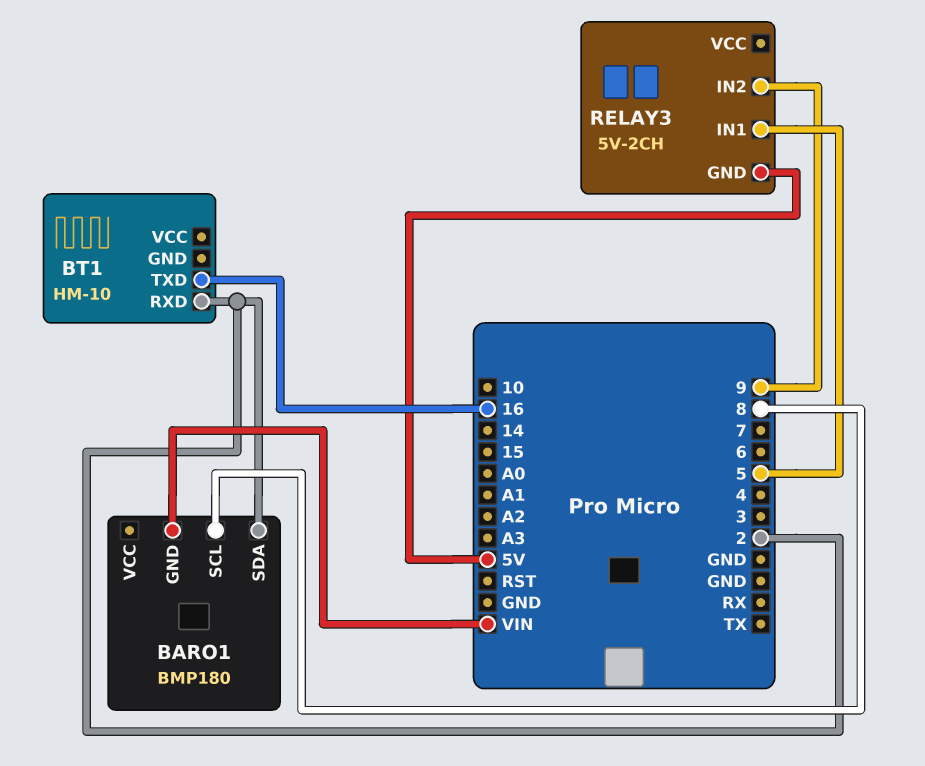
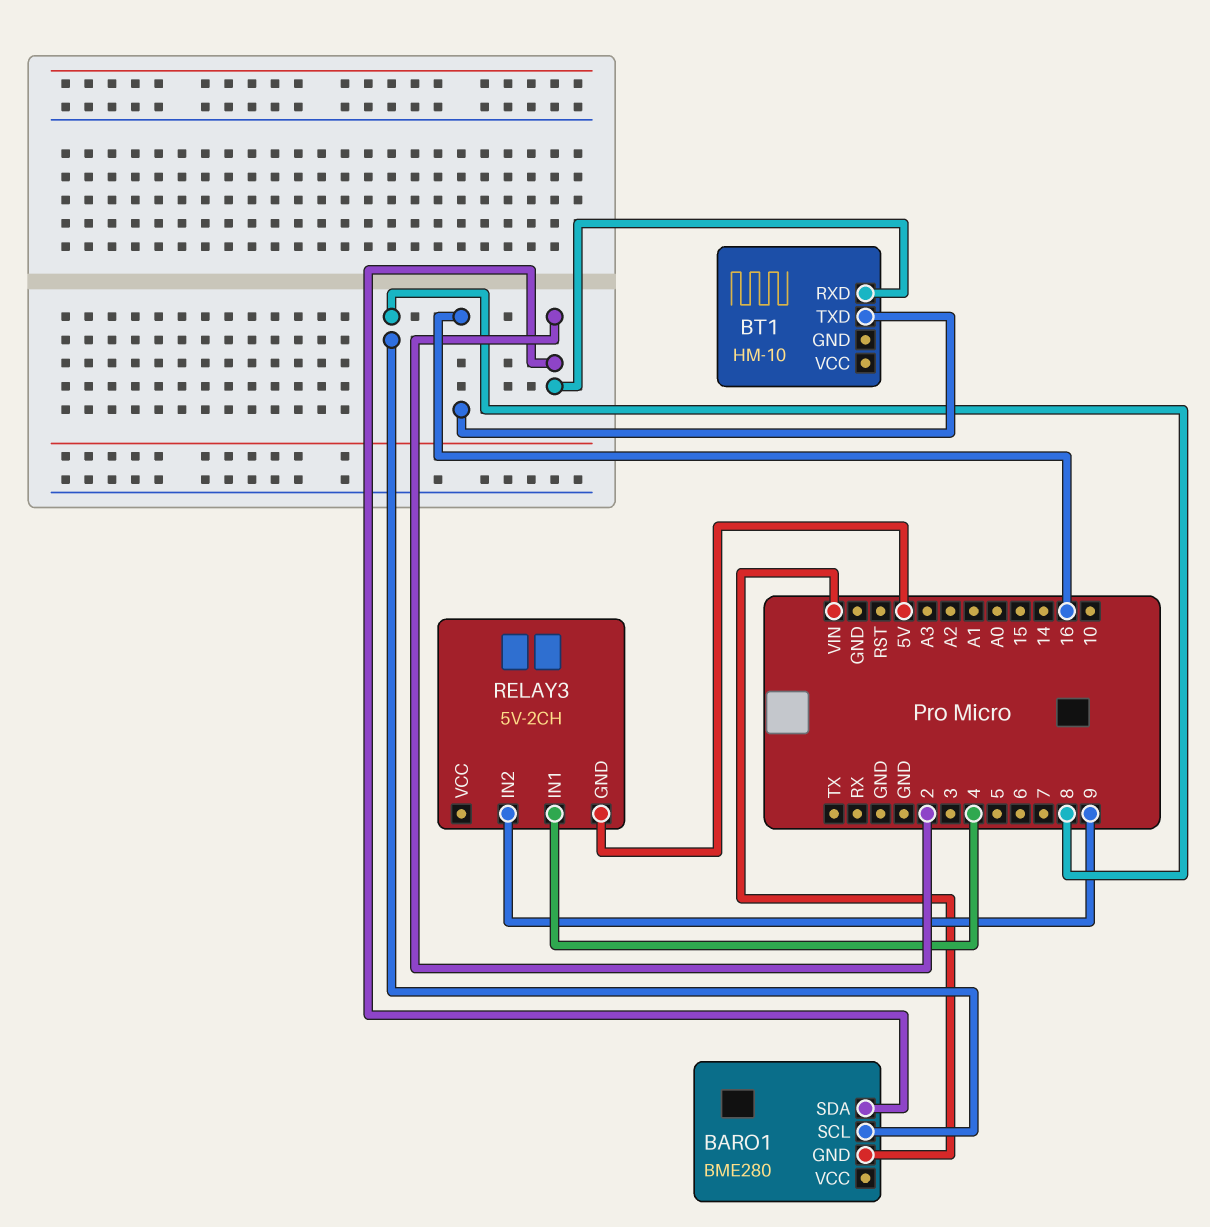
BARO1: BMP180 -> BME280
RELAY3 pin IN1: 5 -> 4

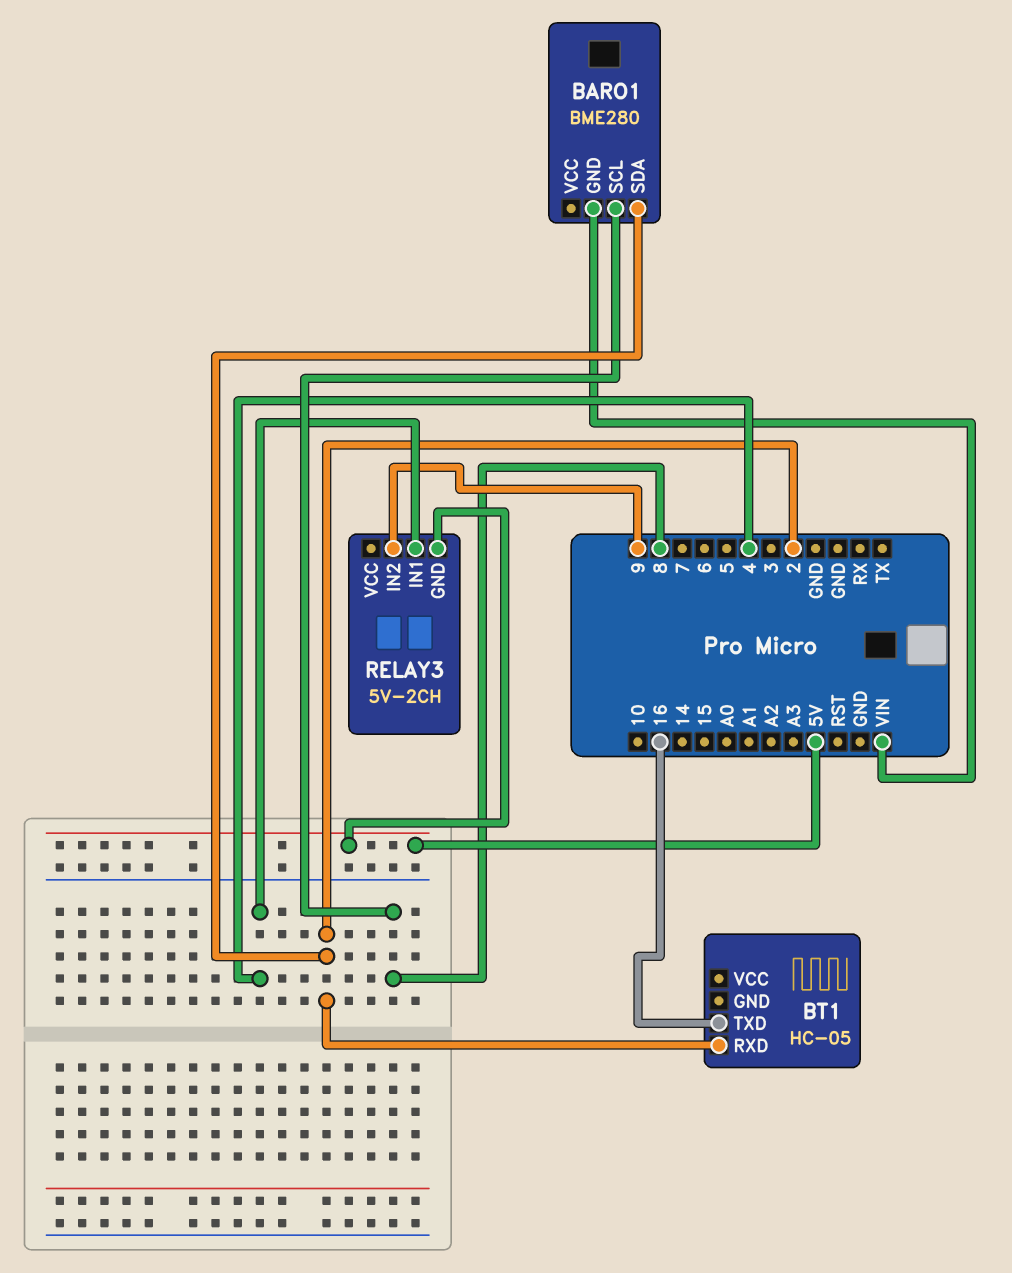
BT1: HM-10 -> HC-05

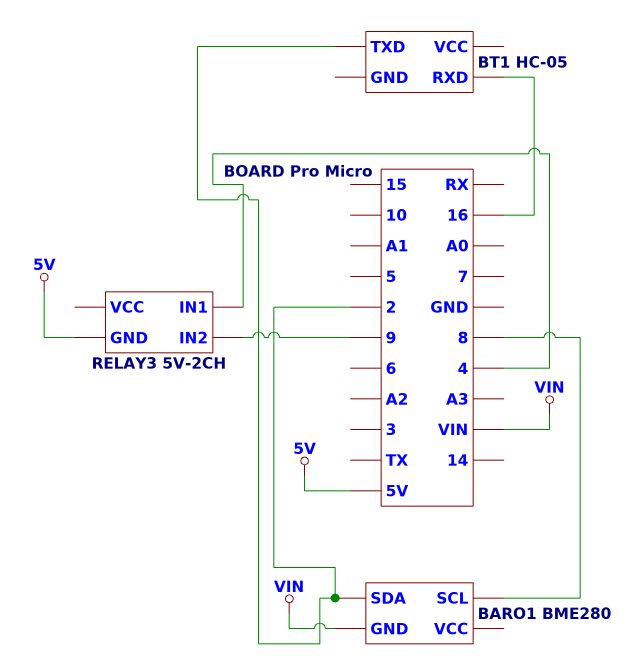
BT1 pin RXD: 2 -> 16
BT1 pin TXD: 16 -> 2

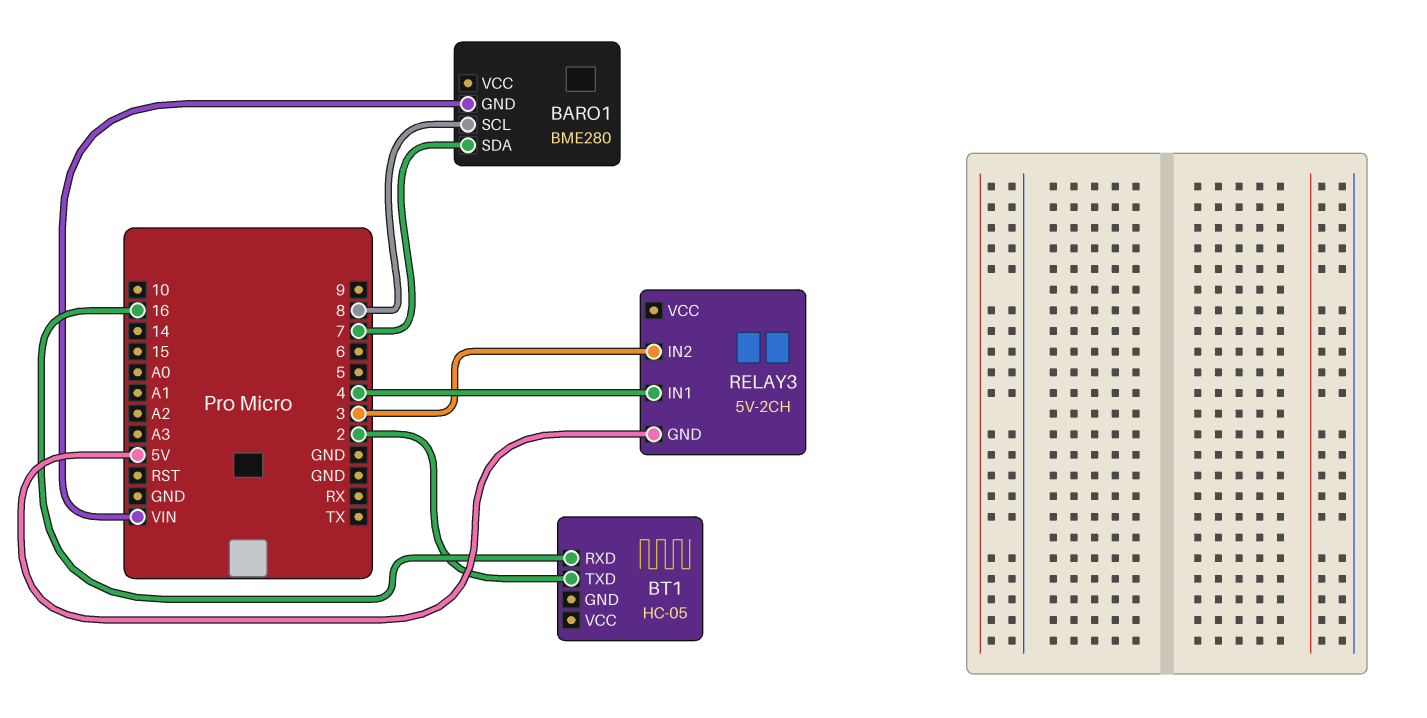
BARO1 pin SDA: 2 -> 7
RELAY3 pin IN2: 9 -> 3

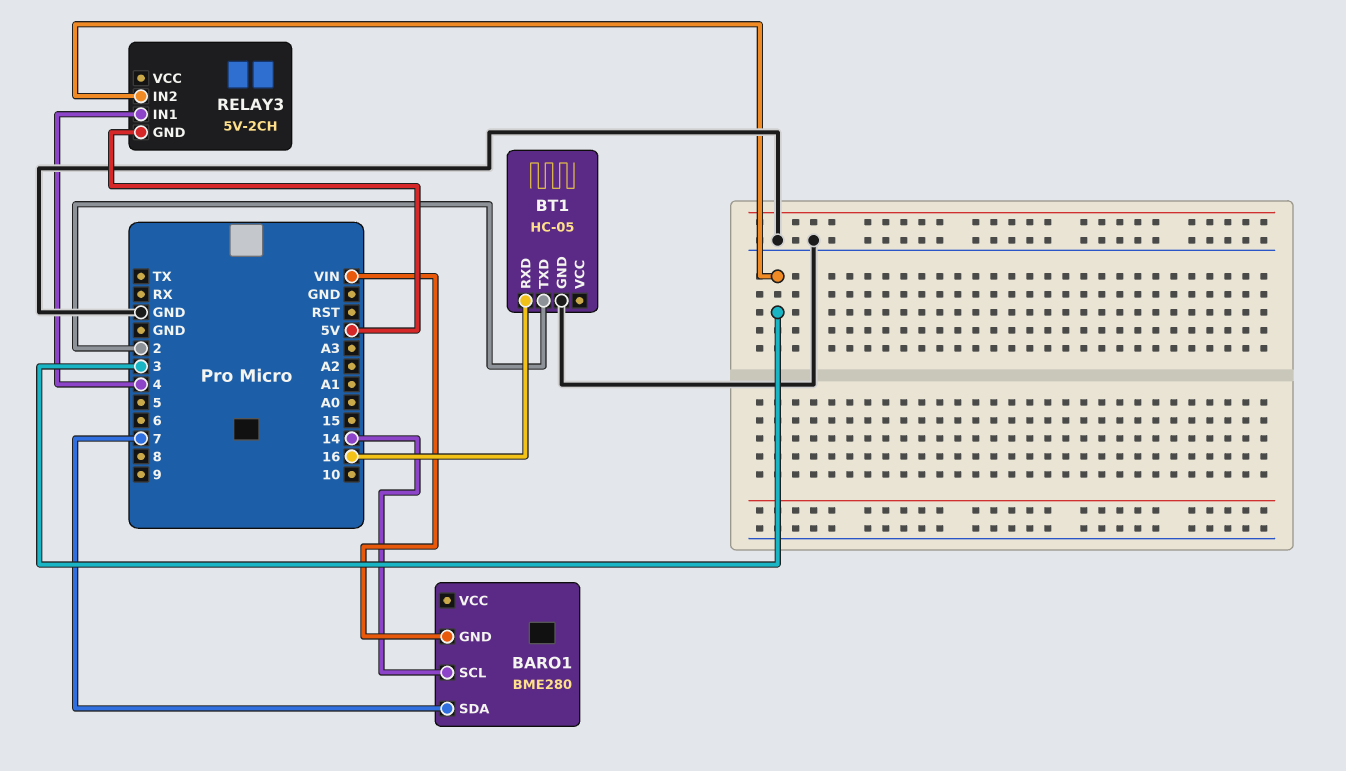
BARO1 pin SCL: 8 -> 14
BT1 pin GND: none -> GND

